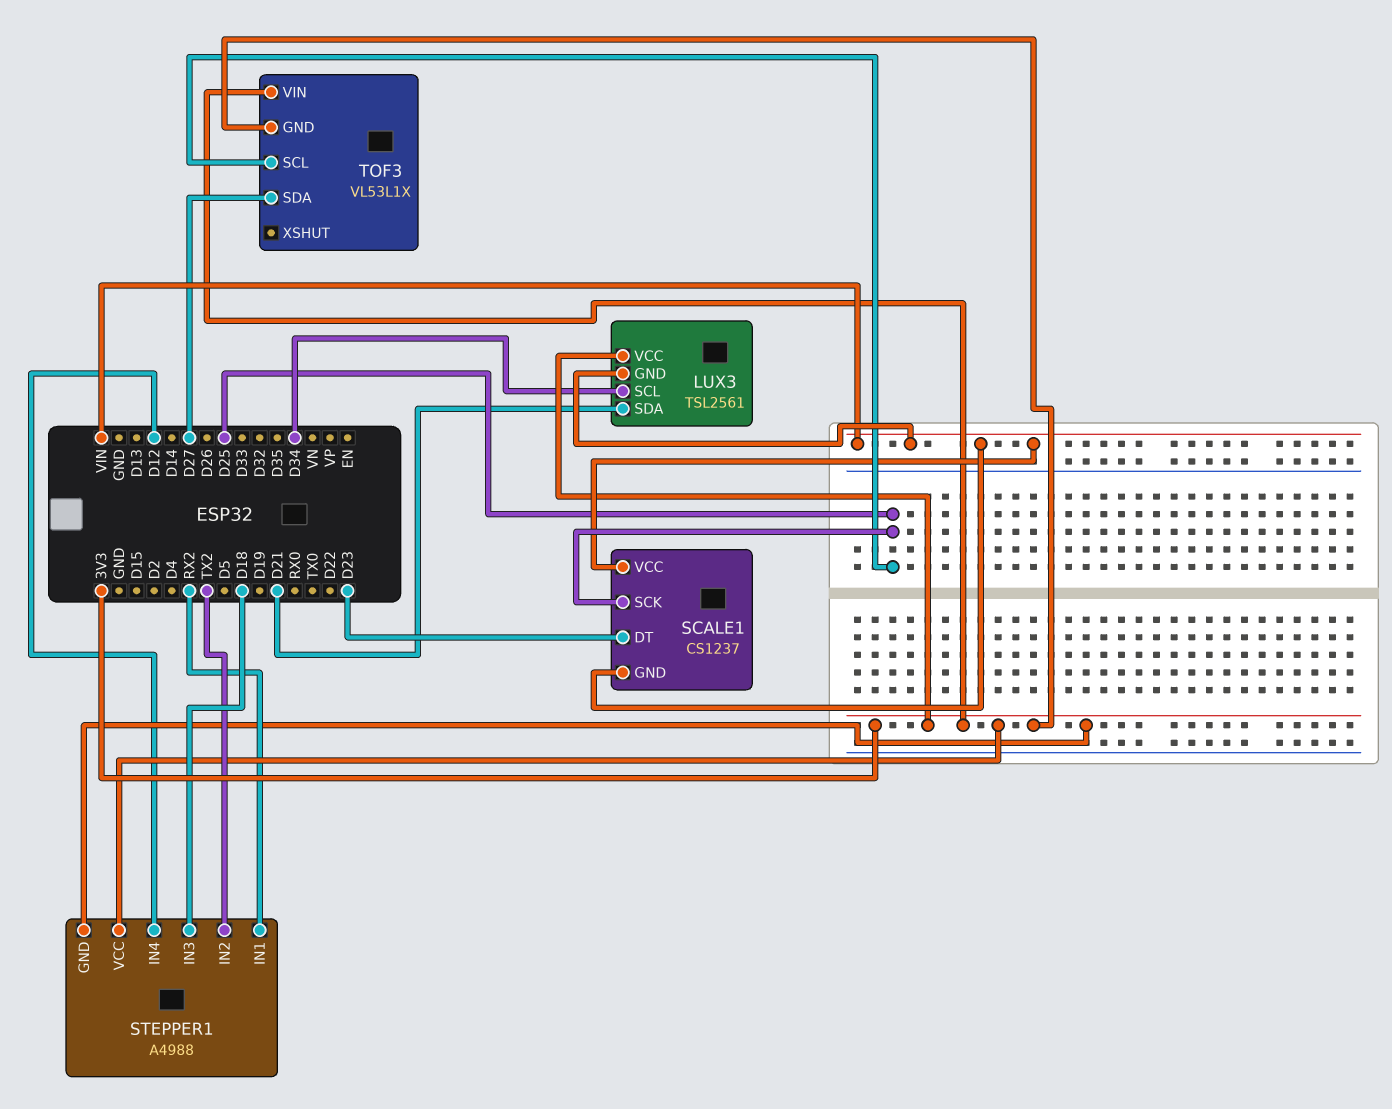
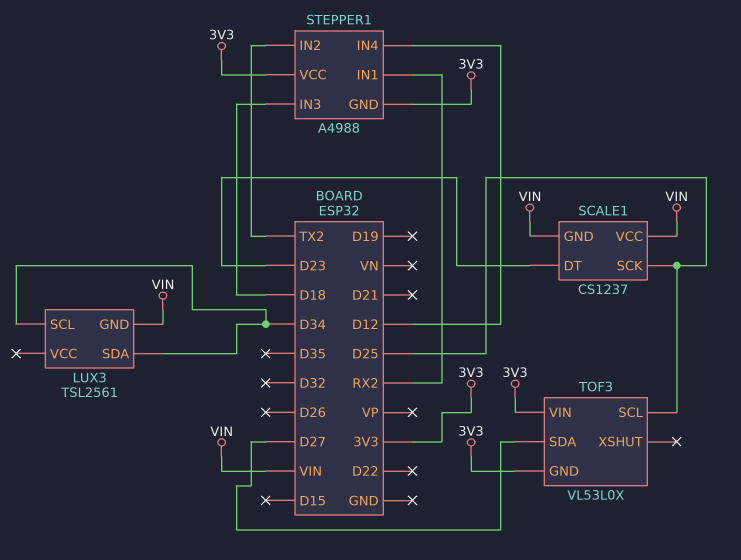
LUX3 pin SDA: D21 -> D34
LUX3 pin VCC: 3V3 -> none
TOF3: VL53L1X -> VL53L0X

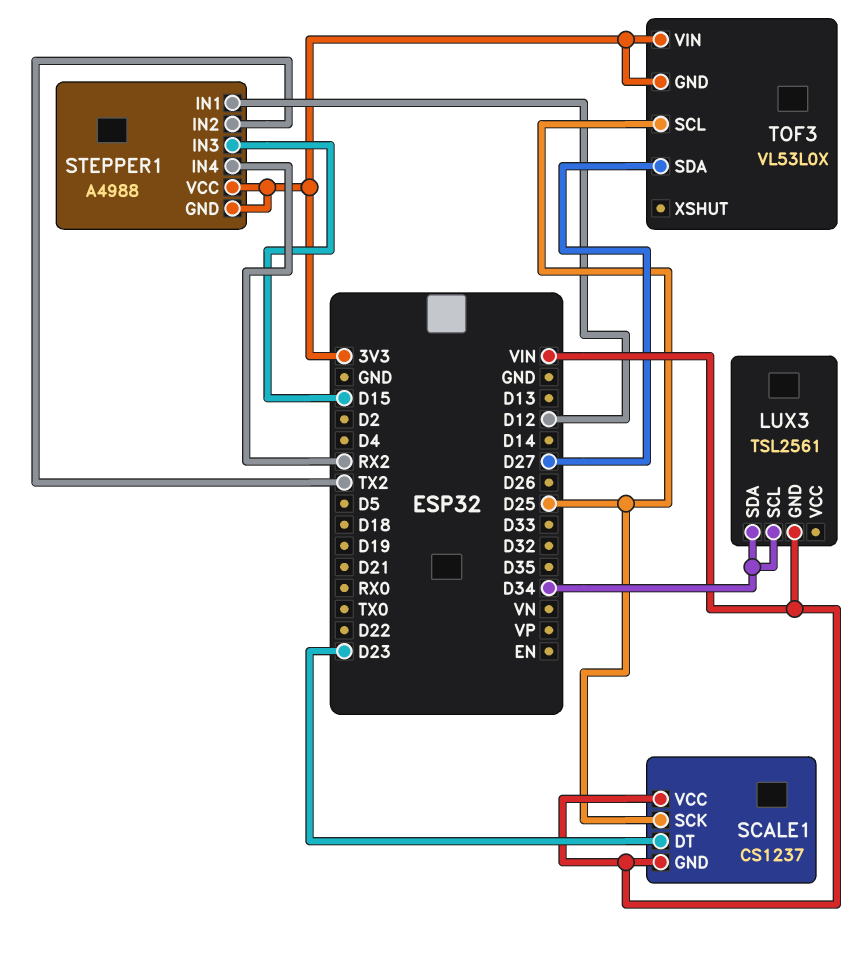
STEPPER1 pin IN1: RX2 -> D12
STEPPER1 pin IN3: D18 -> D15
STEPPER1 pin IN4: D12 -> RX2

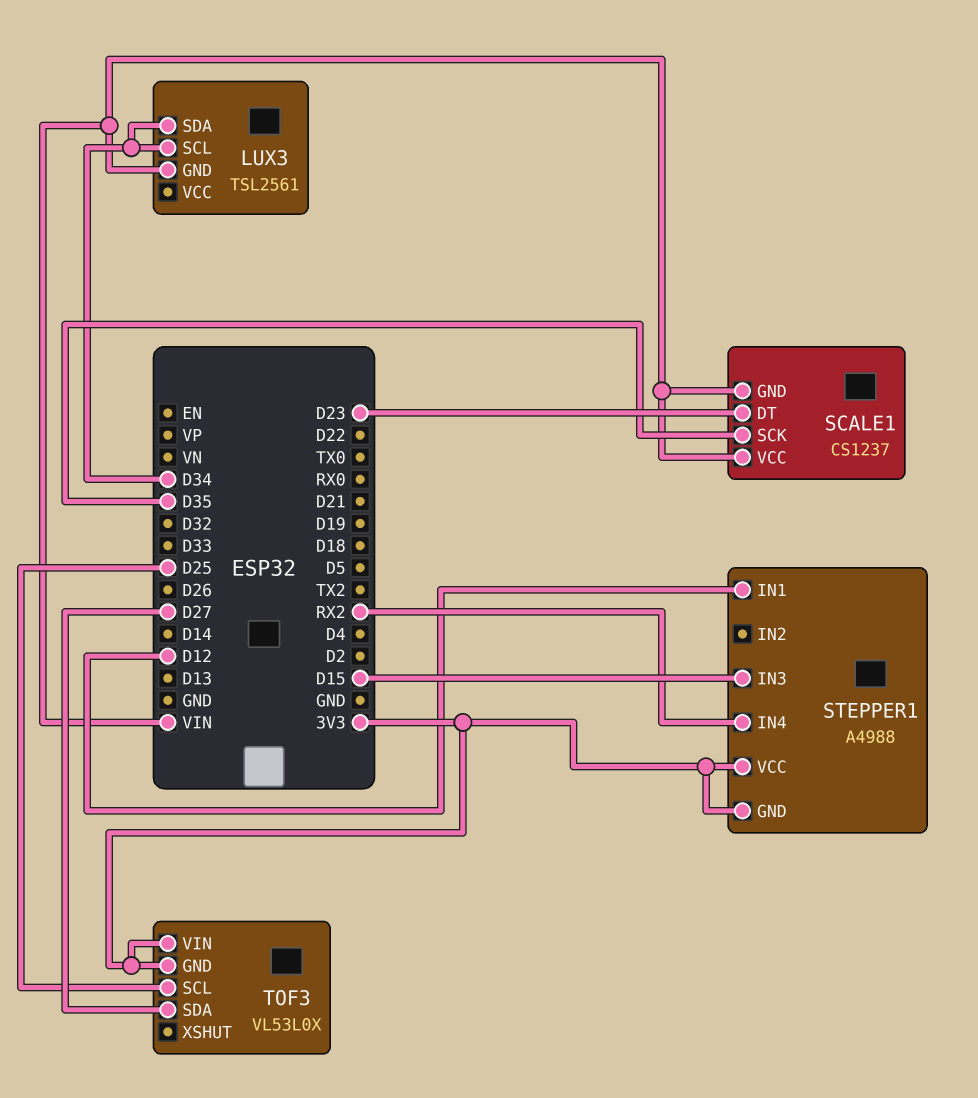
SCALE1 pin SCK: D25 -> D35
STEPPER1 pin IN2: TX2 -> none

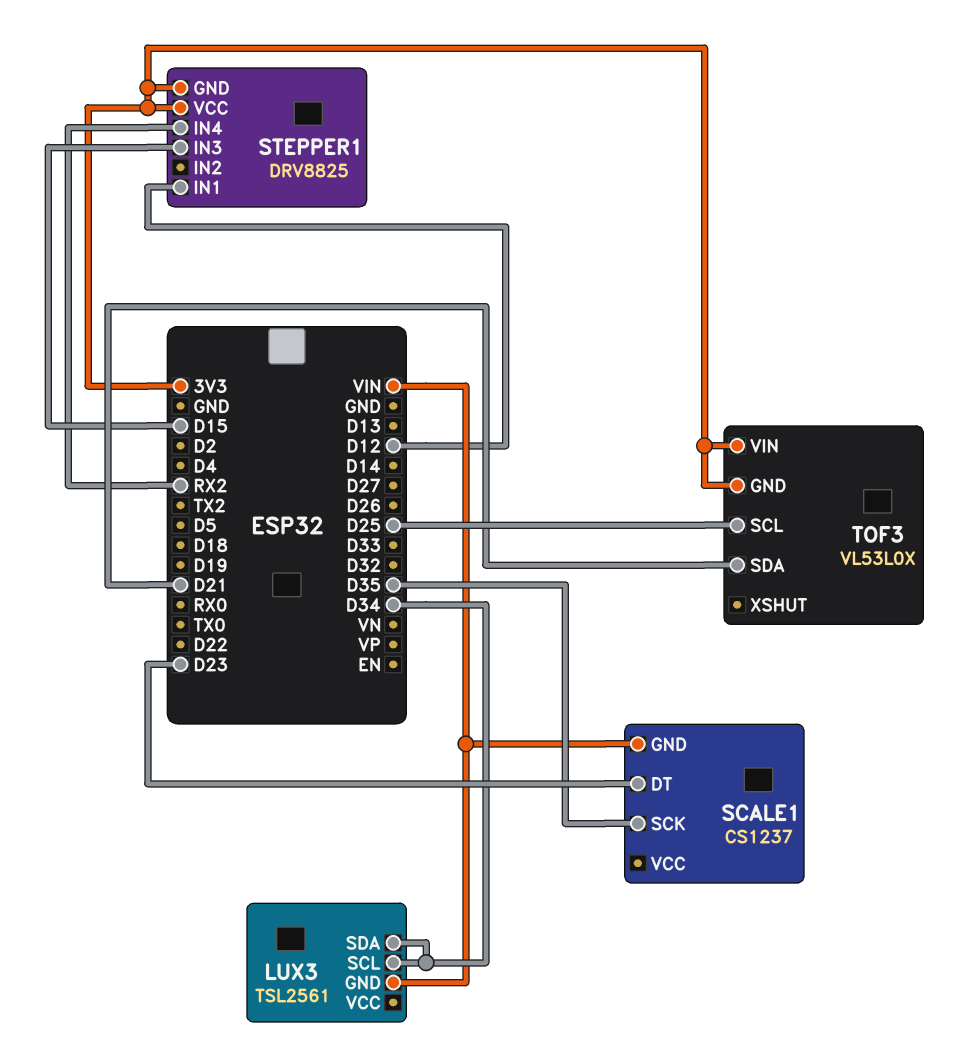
SCALE1 pin VCC: VIN -> none
STEPPER1: A4988 -> DRV8825
TOF3 pin SDA: D27 -> D21

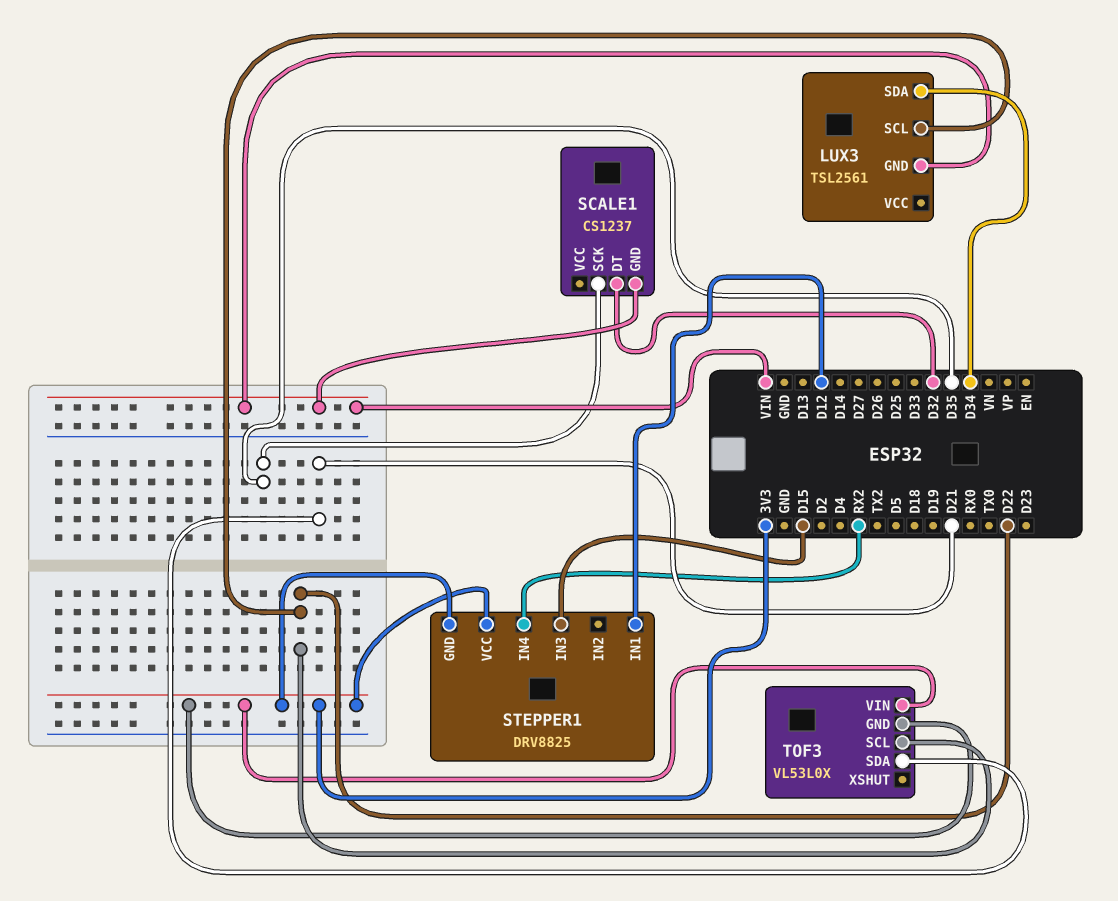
LUX3 pin SCL: D34 -> D22
SCALE1 pin DT: D23 -> D32
TOF3 pin SCL: D25 -> D22

